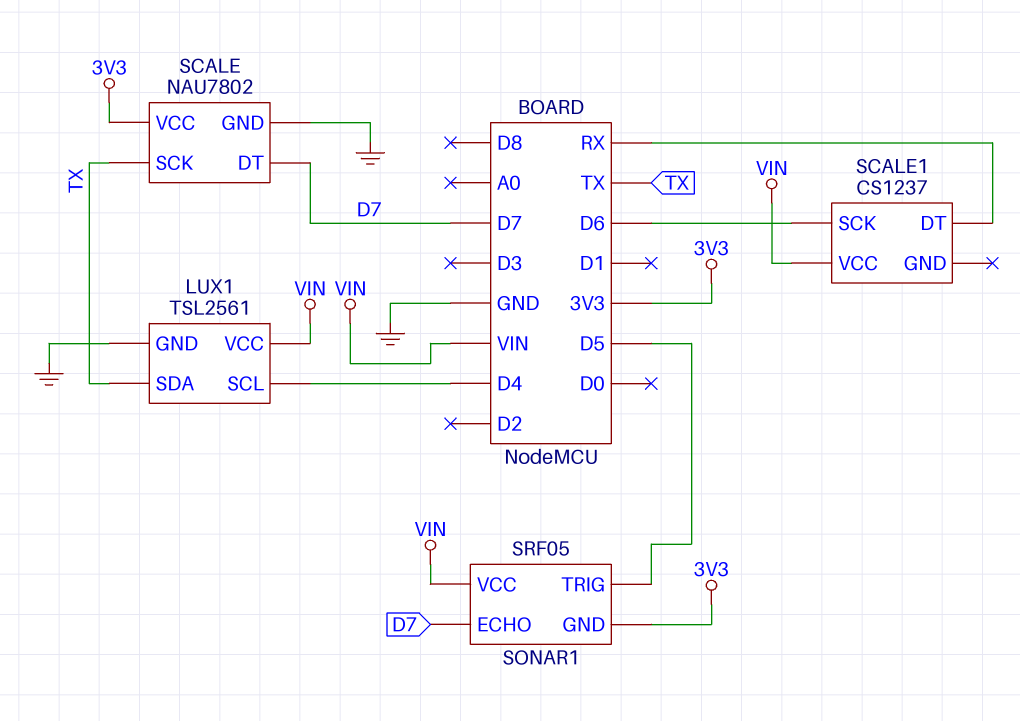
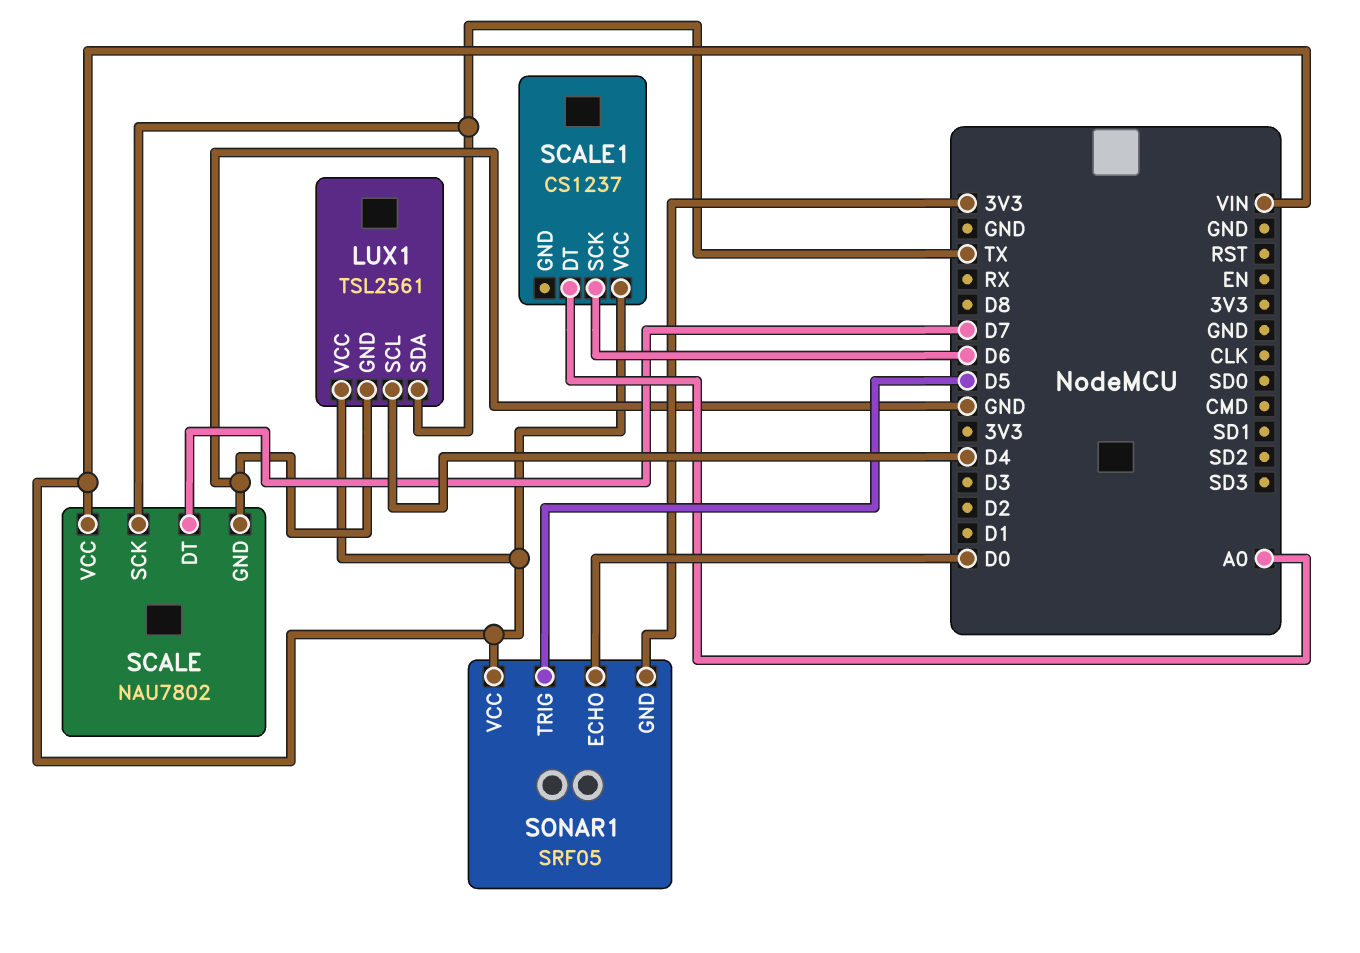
SCALE pin VCC: 3V3 -> VIN
SCALE1 pin DT: RX -> A0
SONAR1 pin ECHO: D7 -> D0

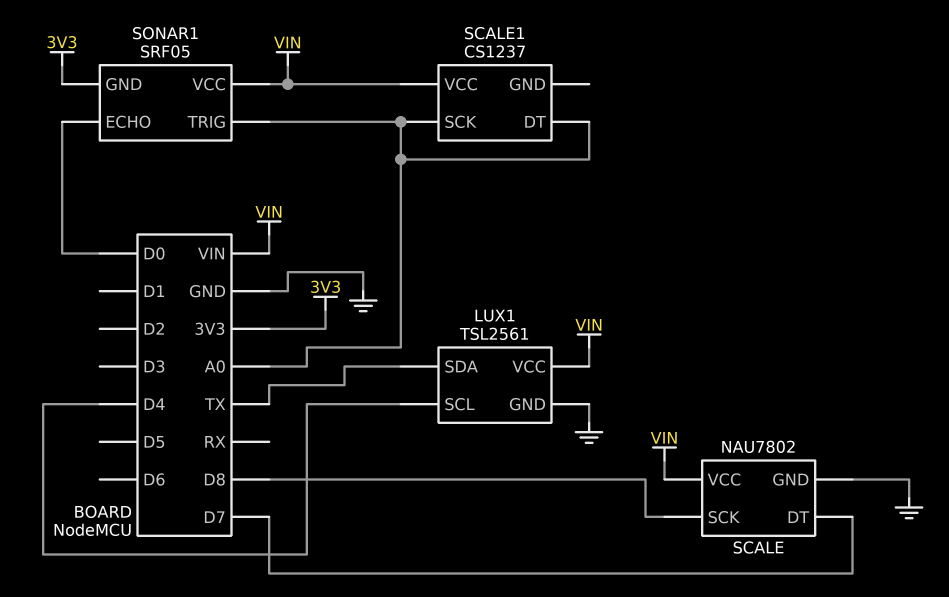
SCALE pin SCK: TX -> D8
SCALE1 pin SCK: D6 -> A0
SONAR1 pin TRIG: D5 -> A0

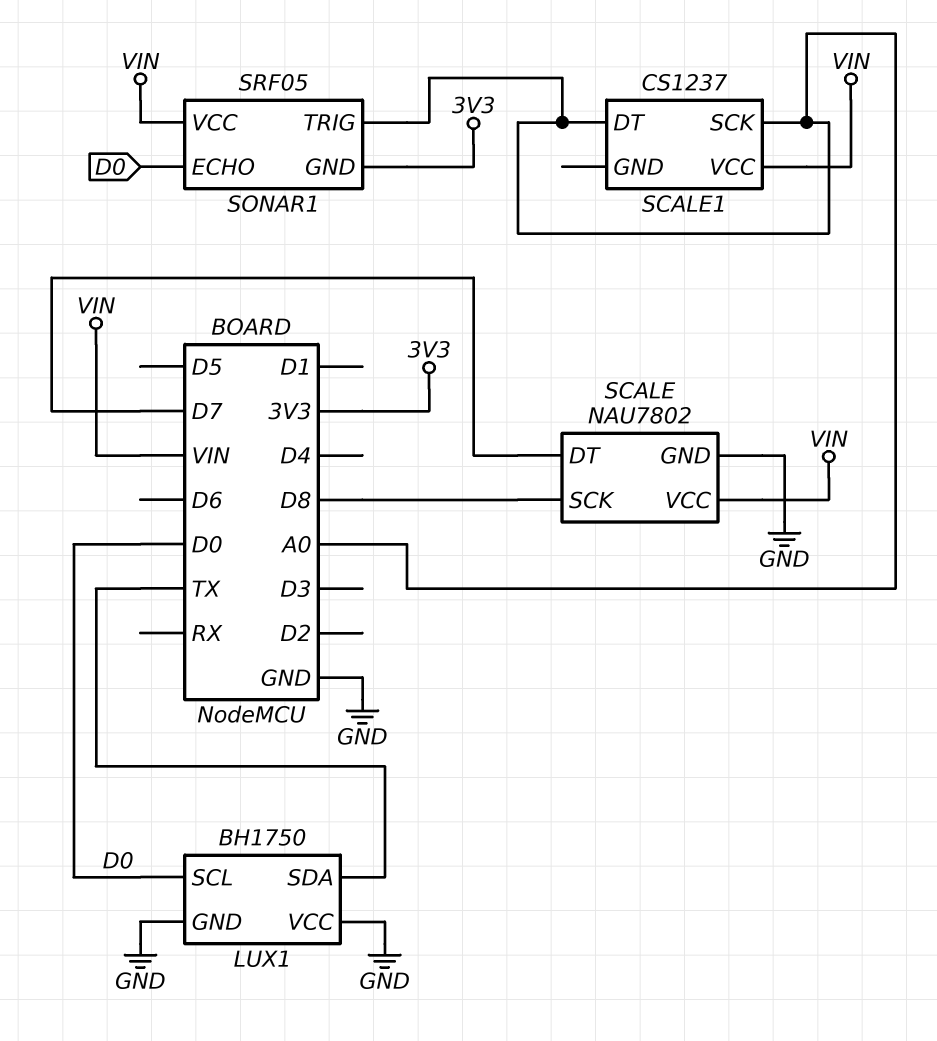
LUX1: TSL2561 -> BH1750
LUX1 pin SCL: D4 -> D0
LUX1 pin VCC: VIN -> GND

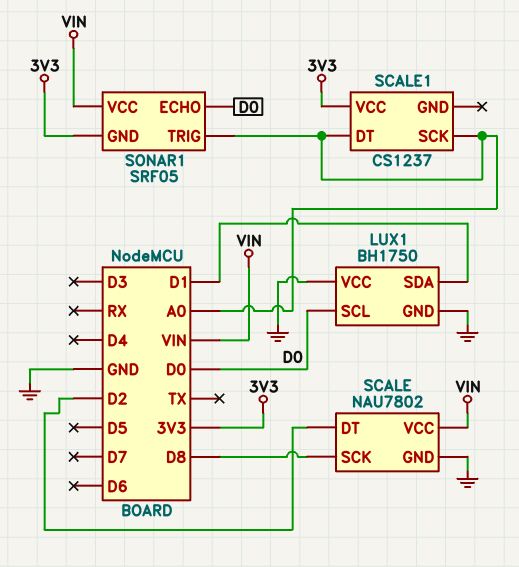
LUX1 pin SDA: TX -> D1
SCALE pin DT: D7 -> D2
SCALE1 pin VCC: VIN -> 3V3

